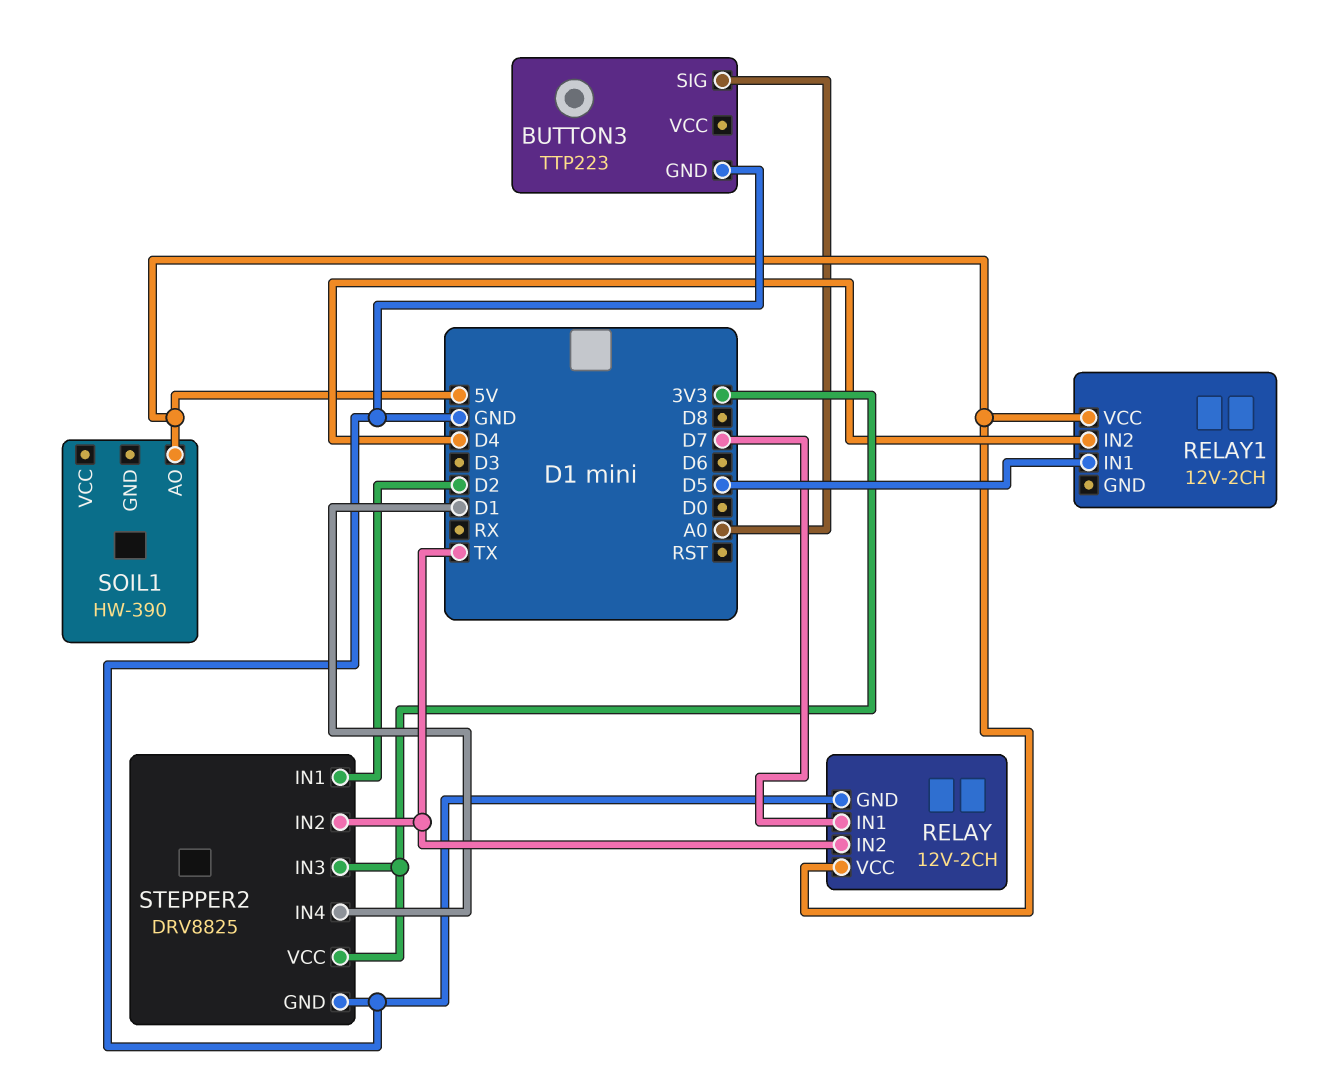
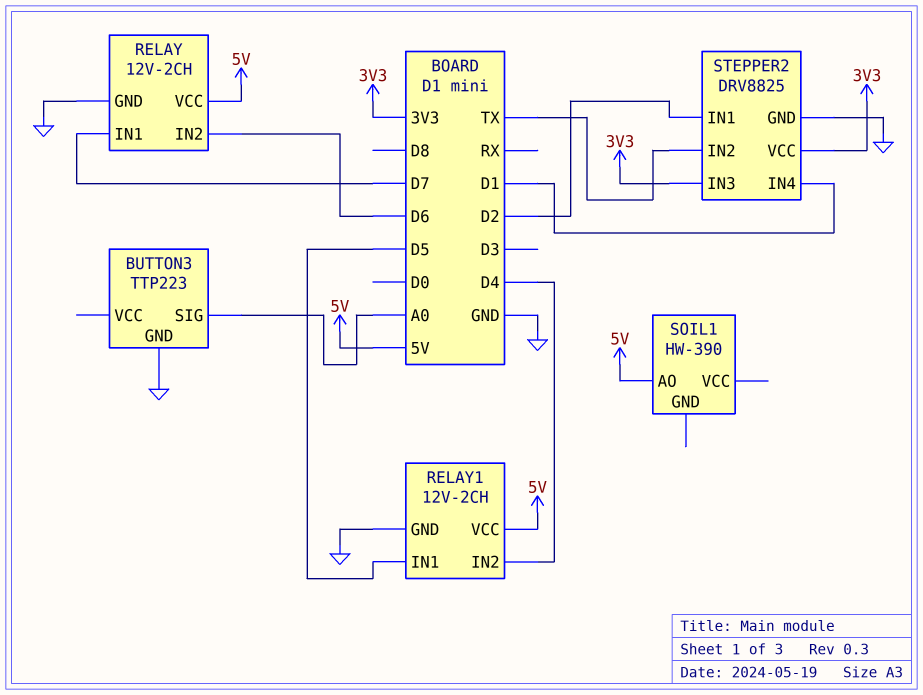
RELAY pin IN2: TX -> D6
RELAY1 pin GND: none -> GND

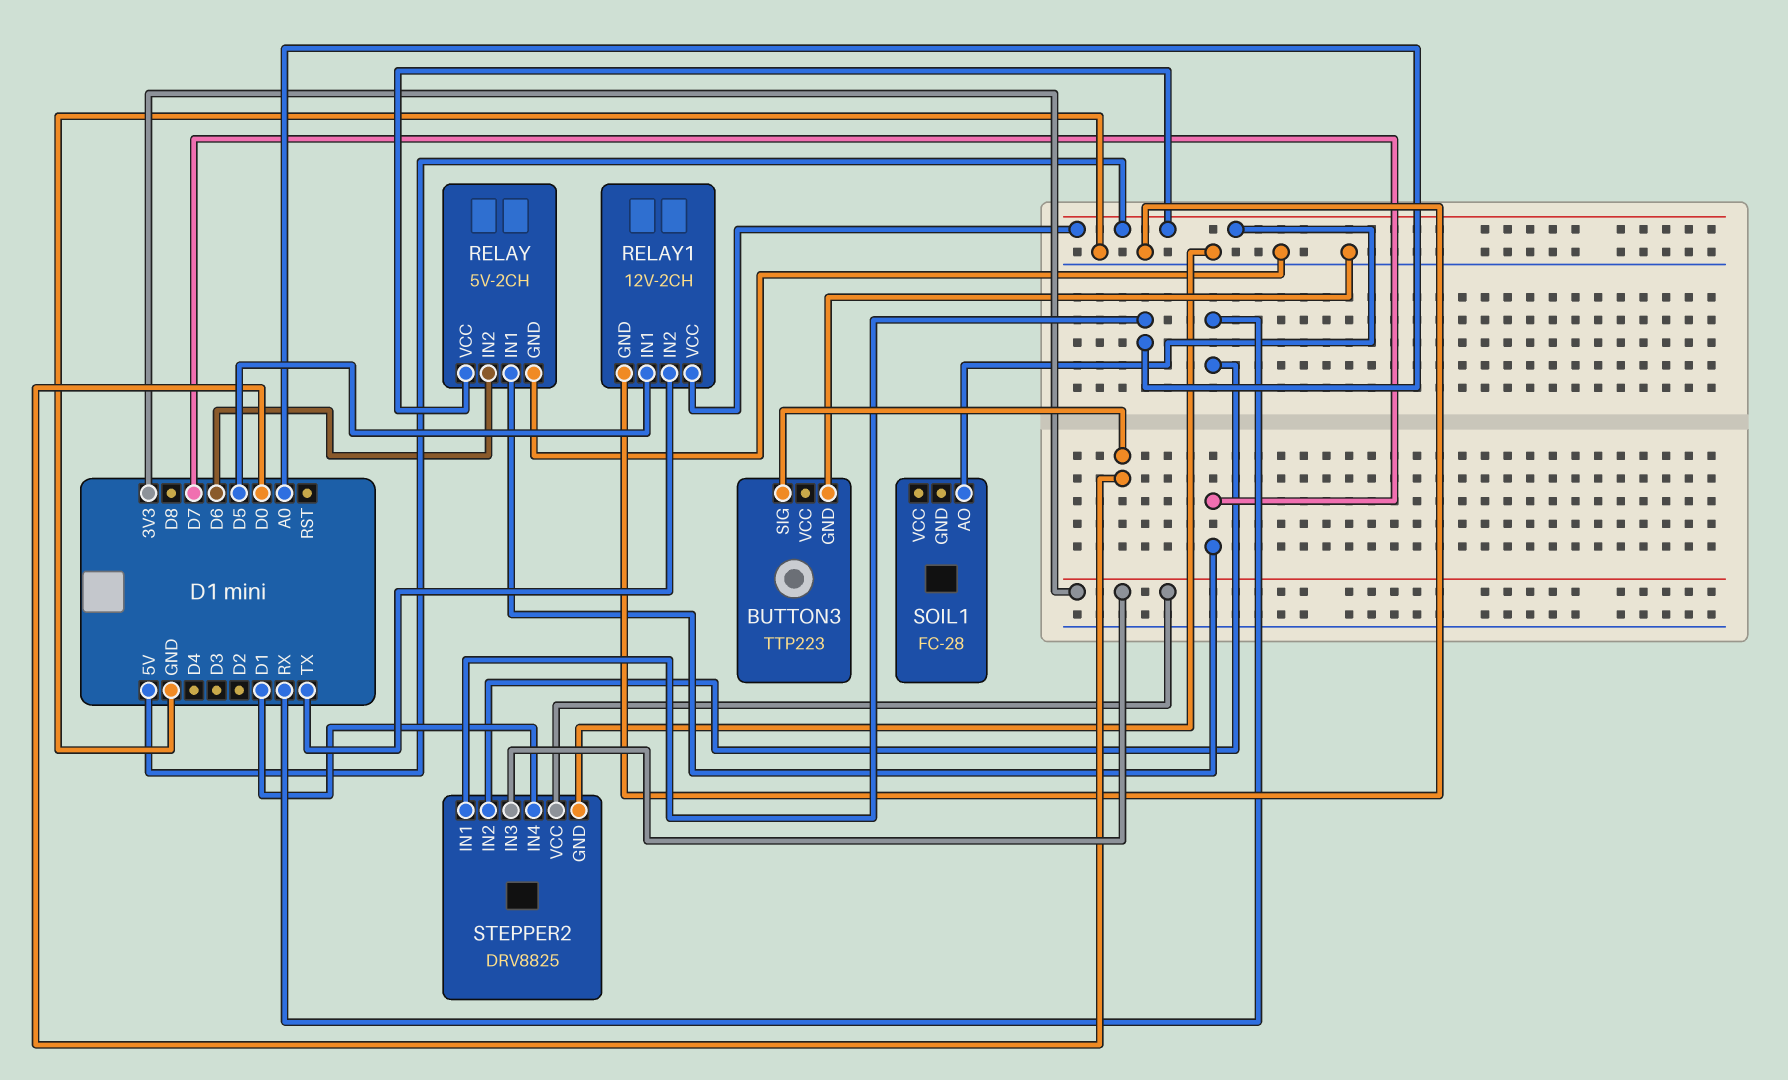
BUTTON3 pin SIG: A0 -> D0
RELAY: 12V-2CH -> 5V-2CH
RELAY1 pin IN2: D4 -> TX
SOIL1: HW-390 -> FC-28
STEPPER2 pin IN1: D2 -> A0
STEPPER2 pin IN2: TX -> RX

